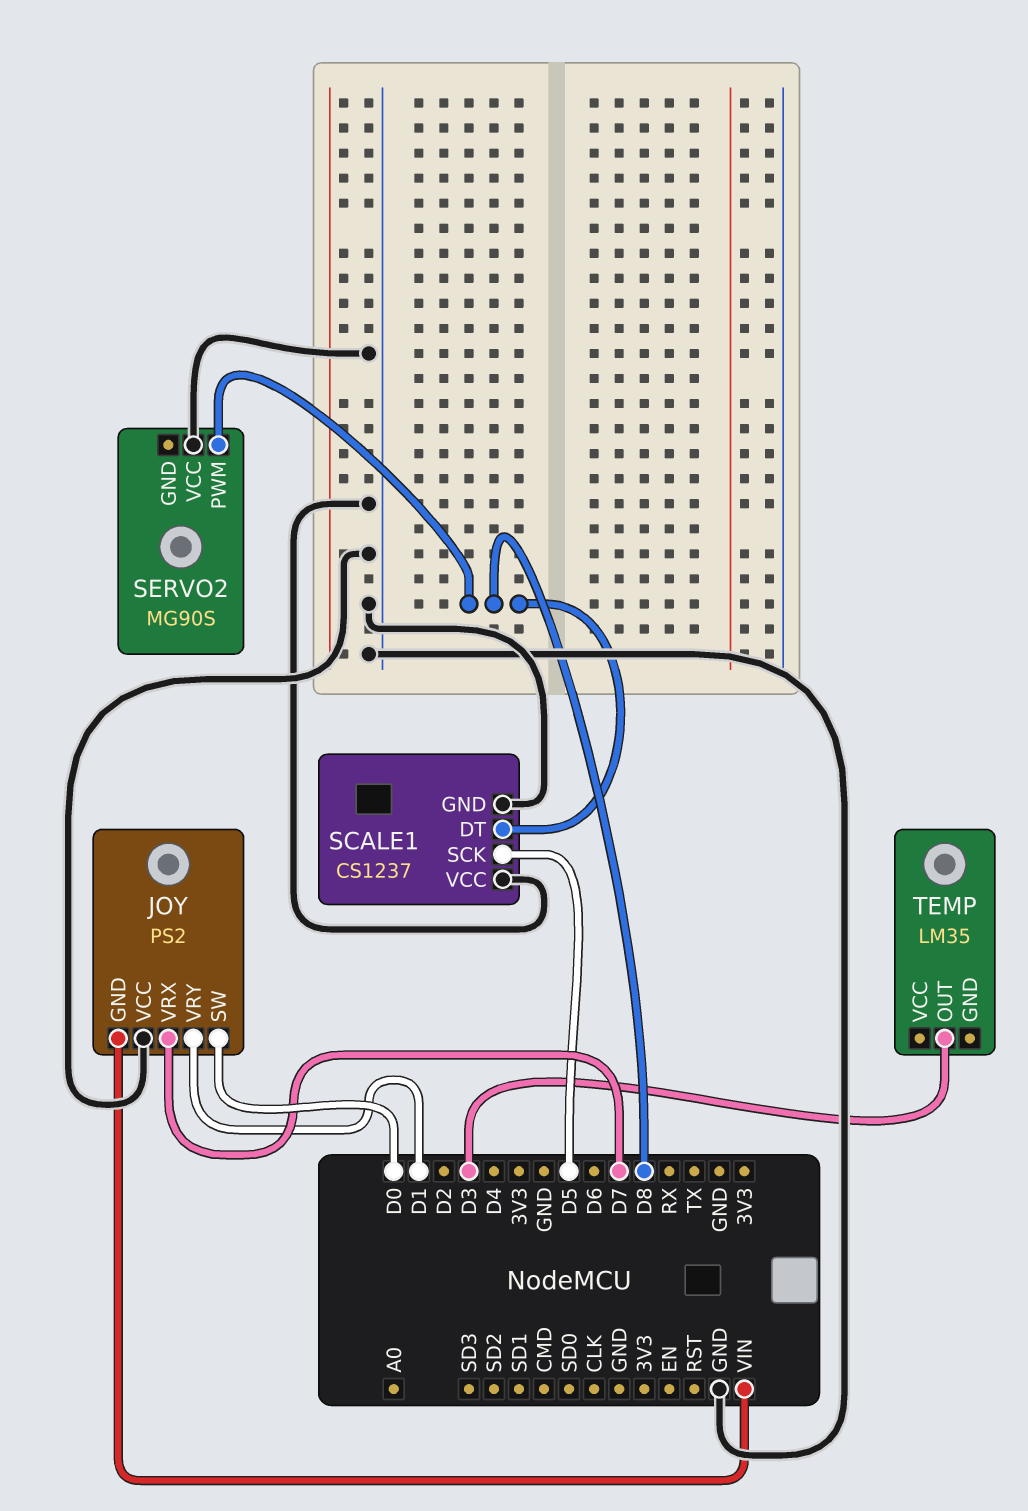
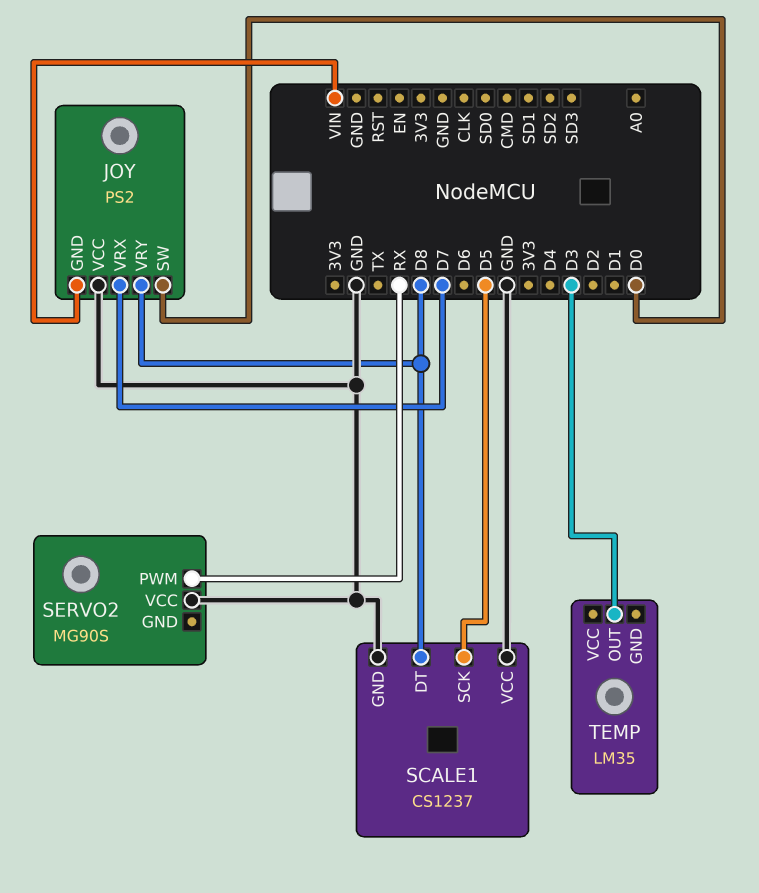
JOY pin VRY: D1 -> D8
SERVO2 pin PWM: D8 -> RX

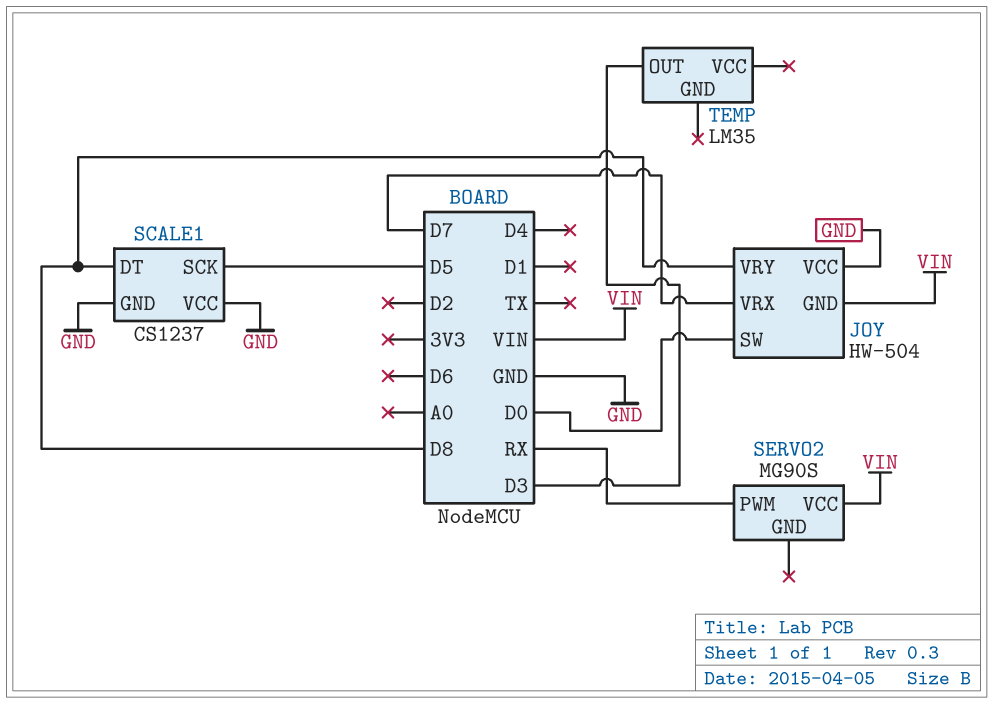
JOY: PS2 -> HW-504
SERVO2 pin VCC: GND -> VIN

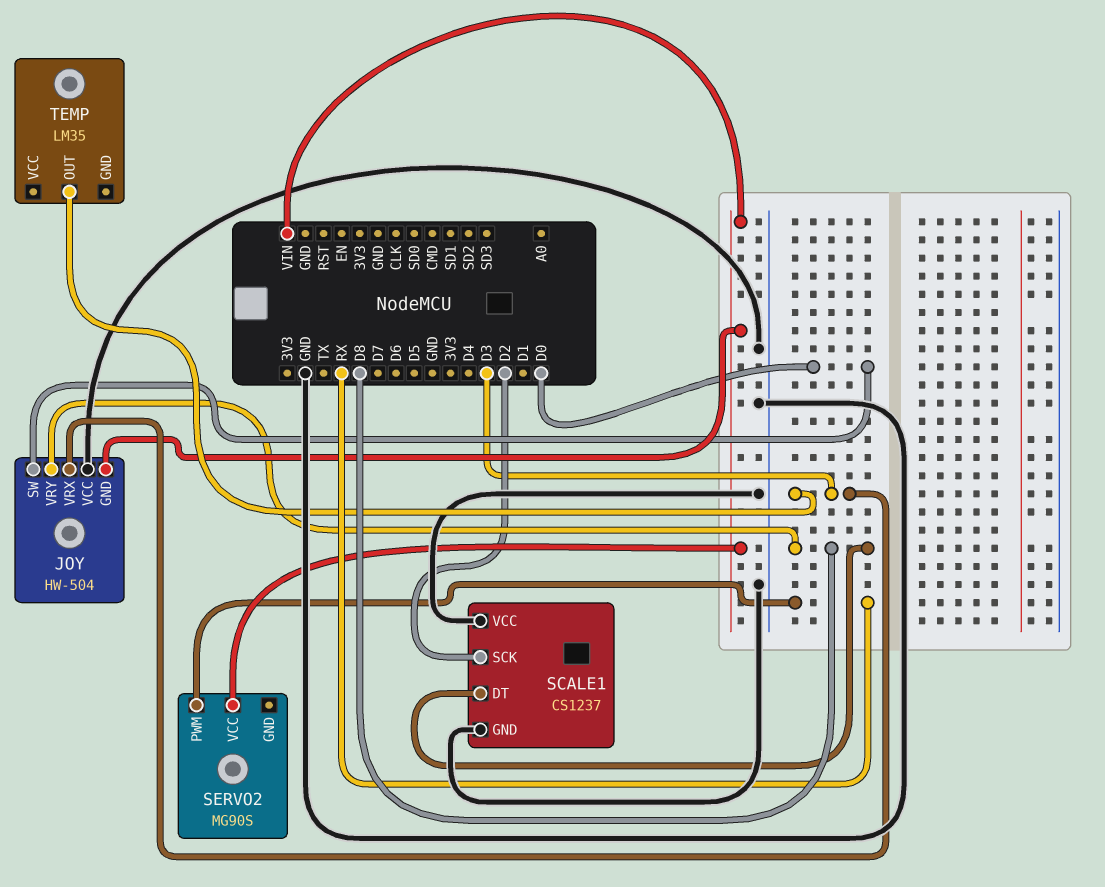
JOY pin VRX: D7 -> D3
SCALE1 pin SCK: D5 -> D2

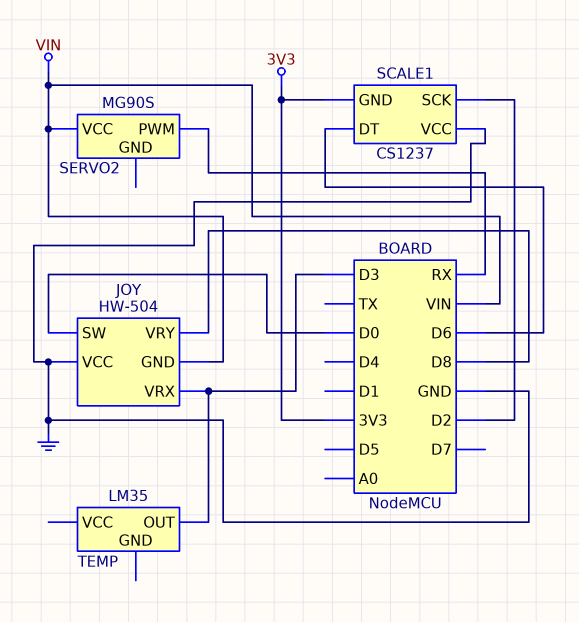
SCALE1 pin DT: D8 -> D6
SCALE1 pin GND: GND -> 3V3

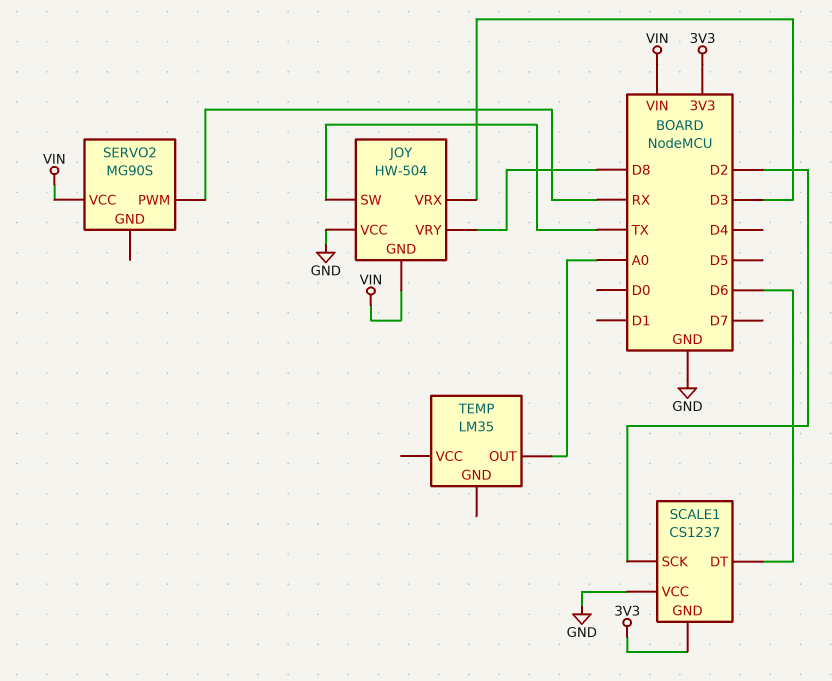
JOY pin SW: D0 -> TX
TEMP pin OUT: D3 -> A0

